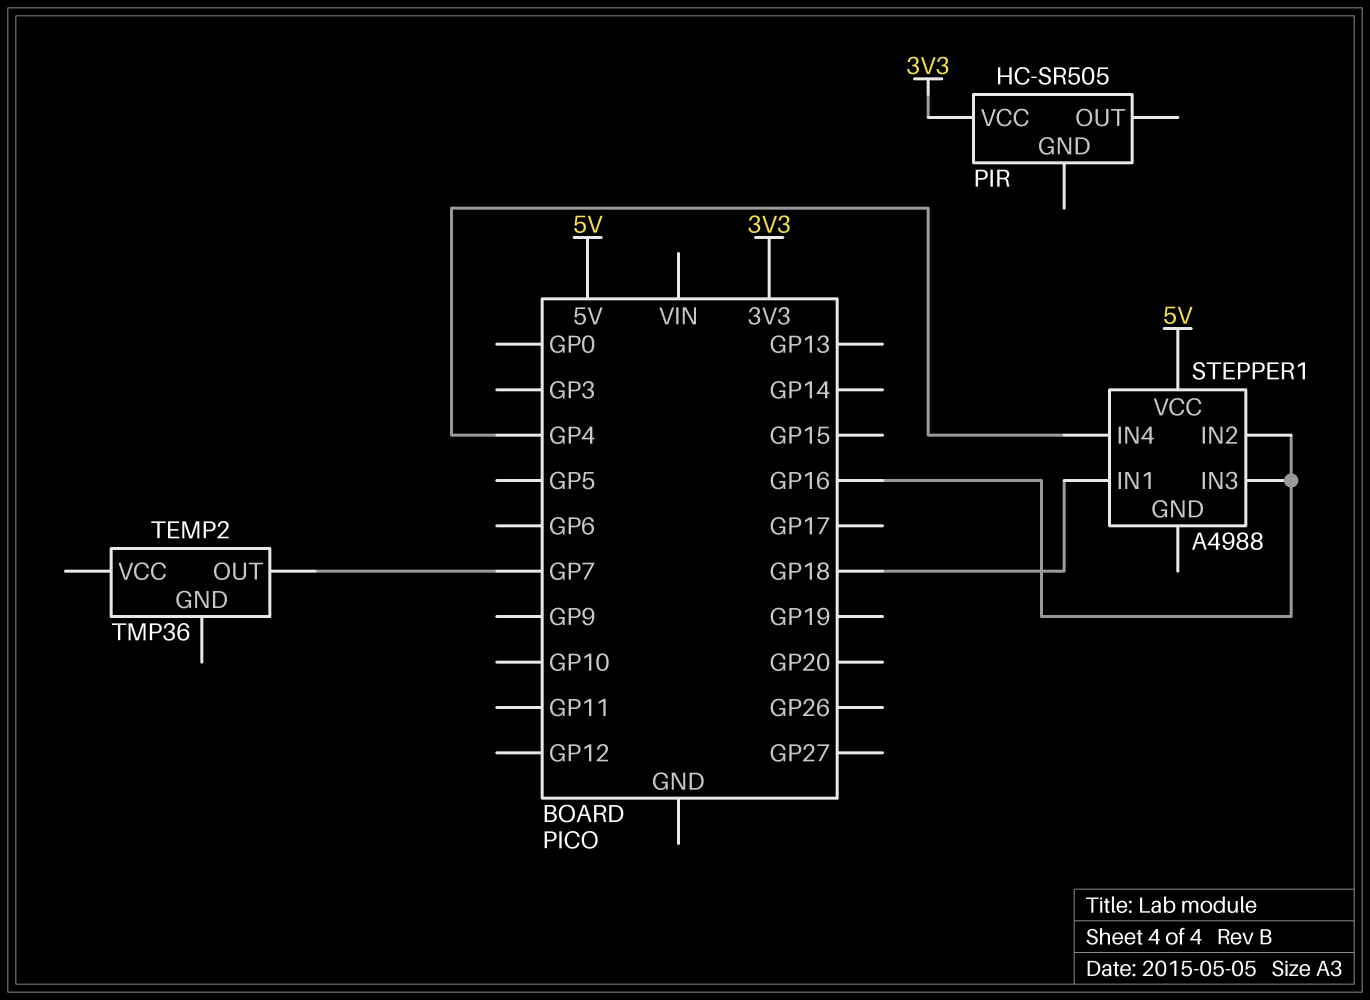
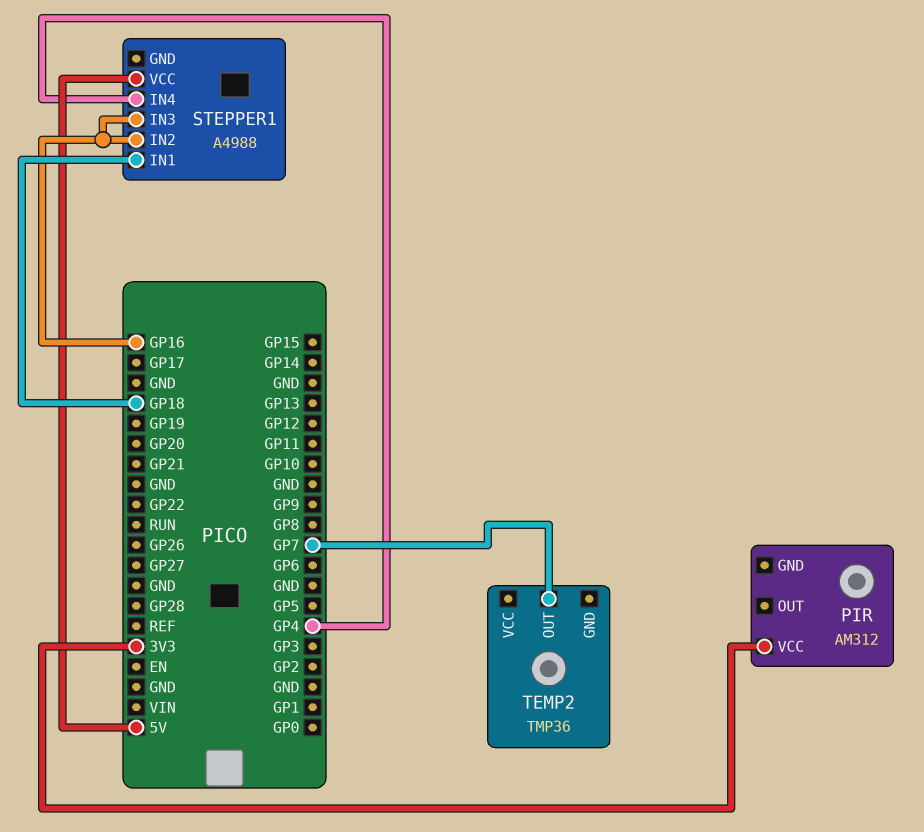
PIR: HC-SR505 -> AM312

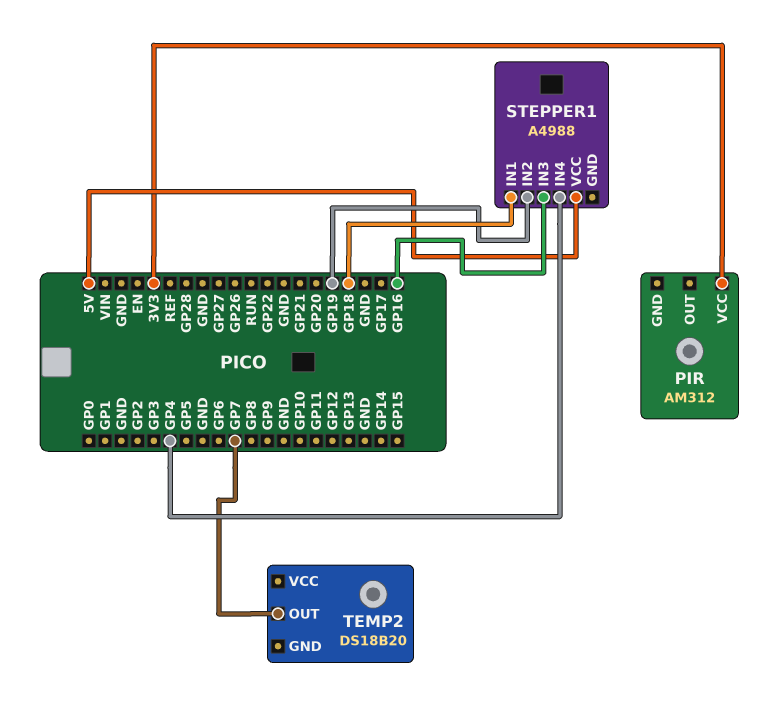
STEPPER1 pin IN2: GP16 -> GP19
TEMP2: TMP36 -> DS18B20

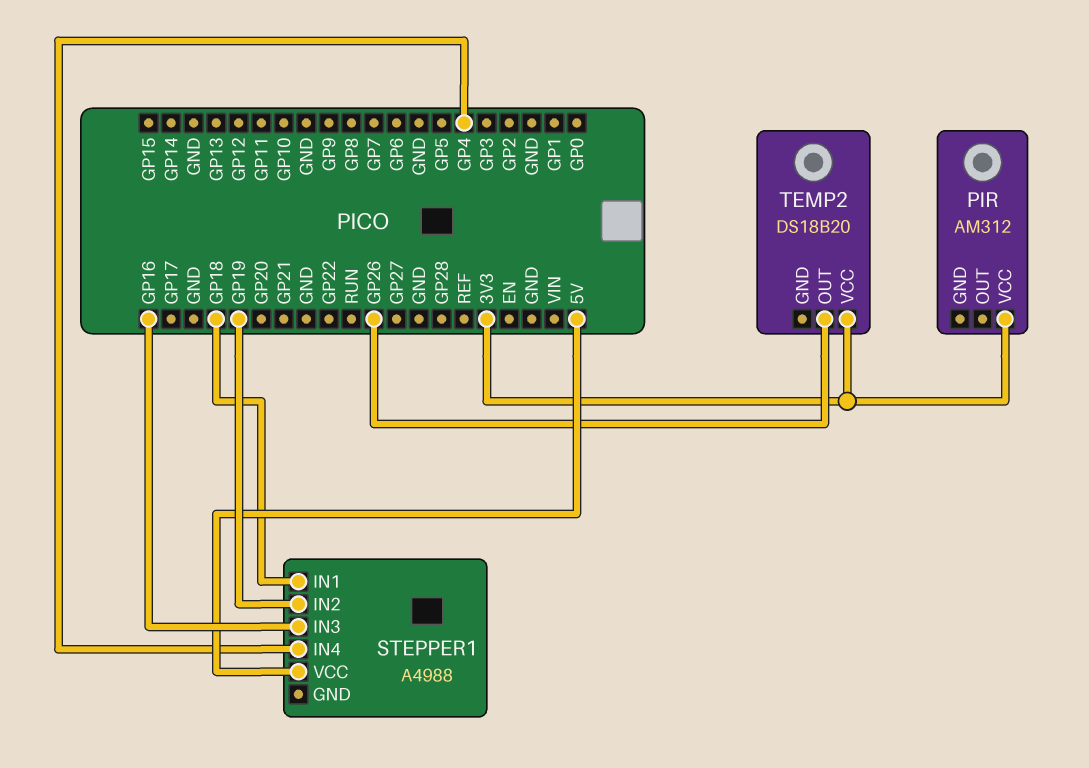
TEMP2 pin OUT: GP7 -> GP26
TEMP2 pin VCC: none -> 3V3

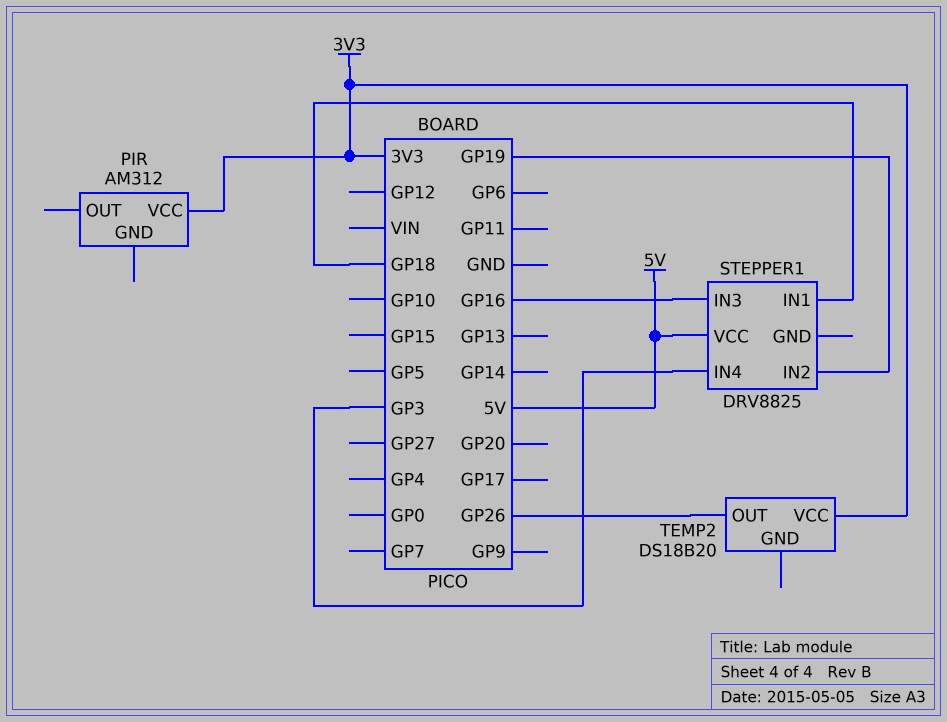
STEPPER1: A4988 -> DRV8825
STEPPER1 pin IN4: GP4 -> GP3

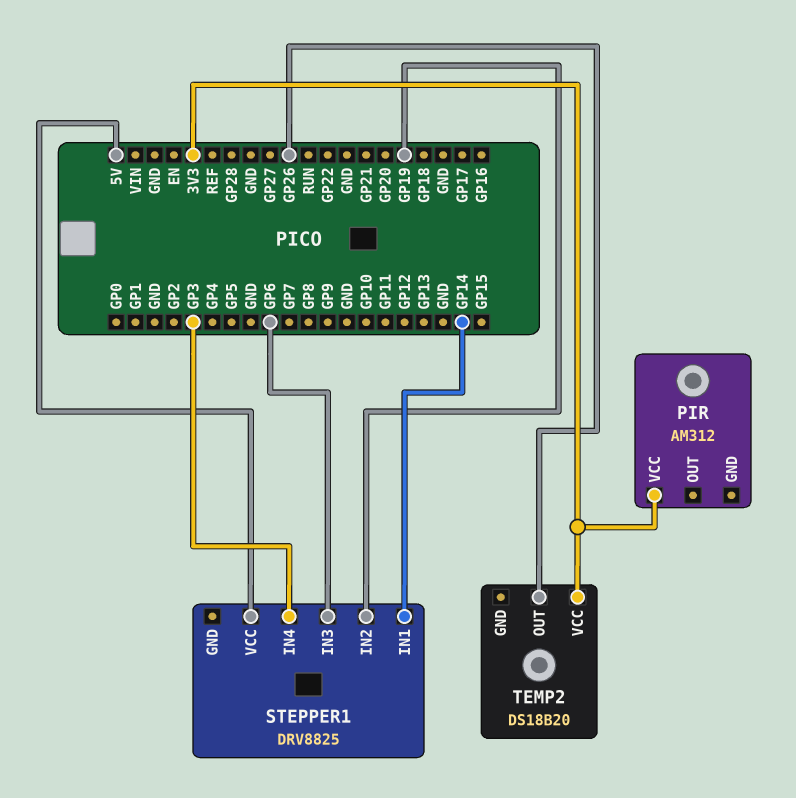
STEPPER1 pin IN1: GP18 -> GP14
STEPPER1 pin IN3: GP16 -> GP6

